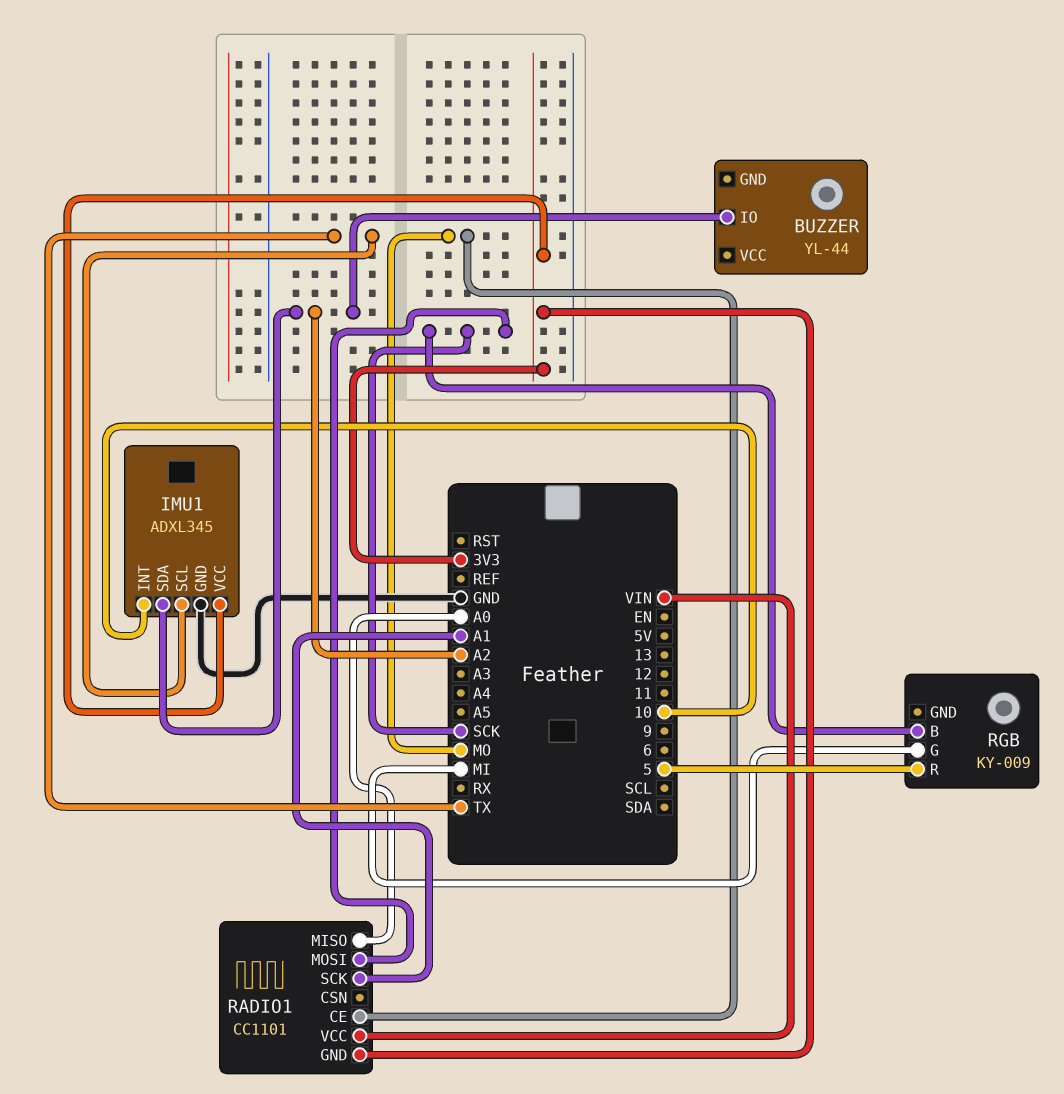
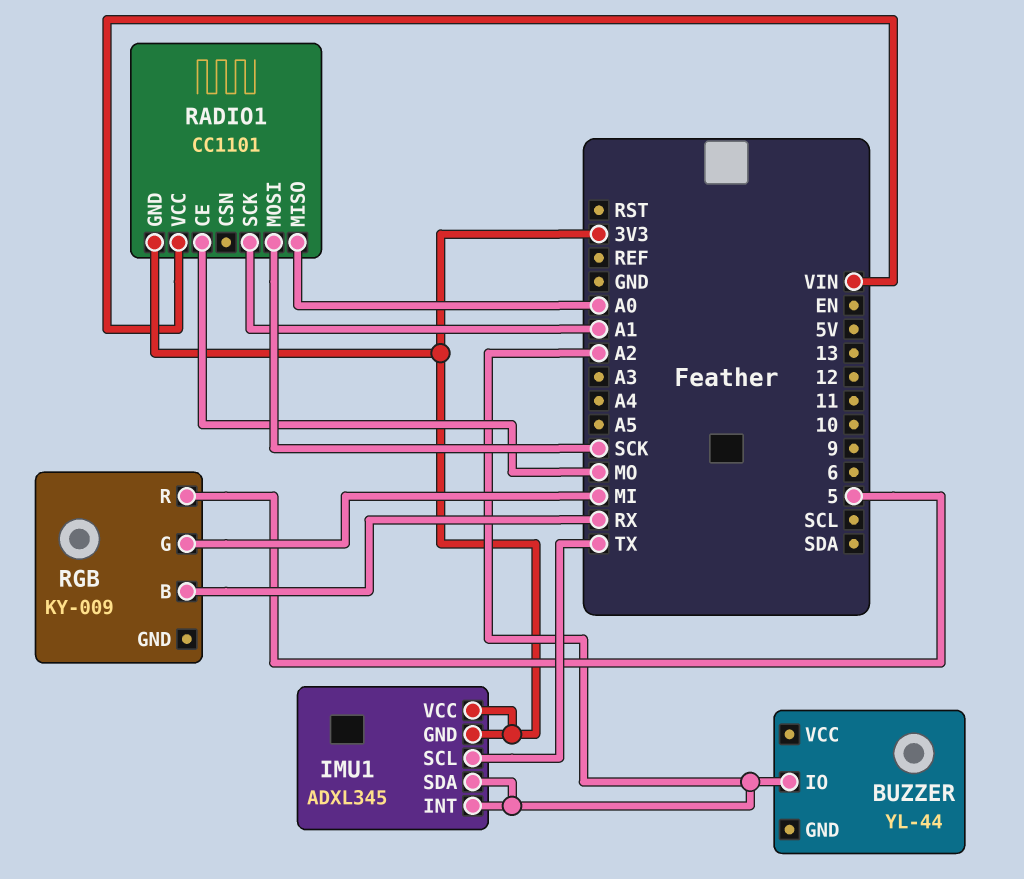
IMU1 pin GND: GND -> 3V3
IMU1 pin INT: 10 -> A2
RGB pin B: SCK -> RX

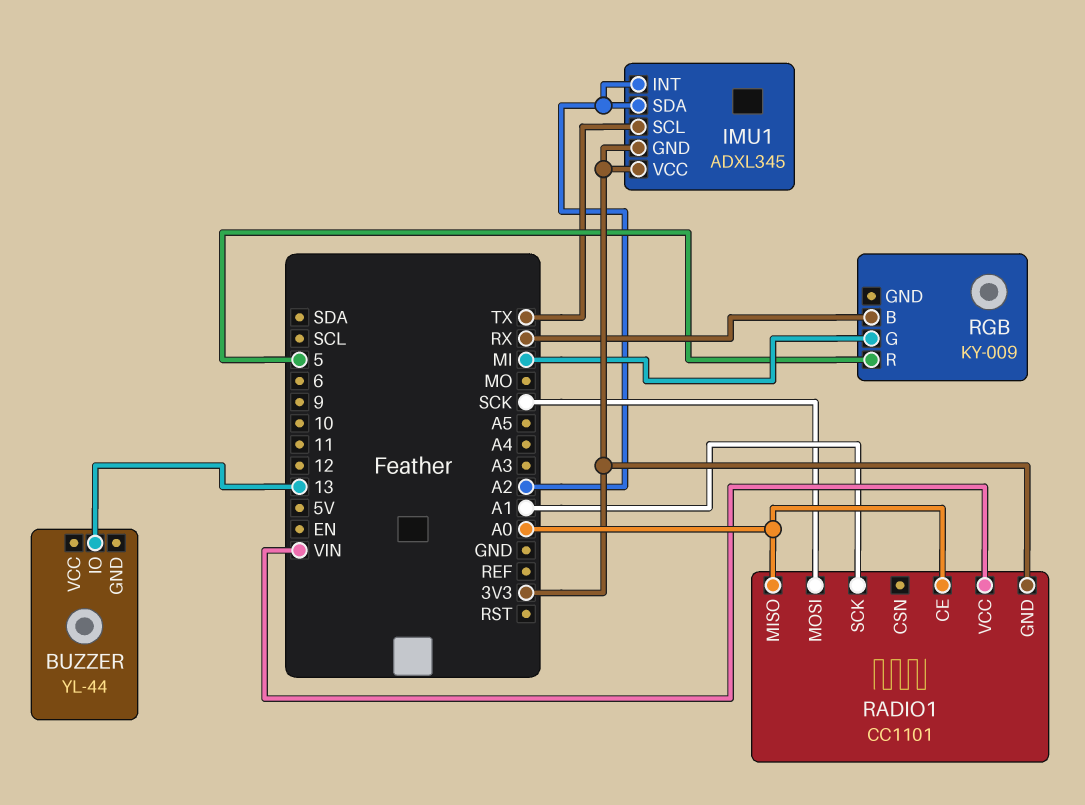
BUZZER pin IO: A2 -> 13
RADIO1 pin CE: MO -> A0

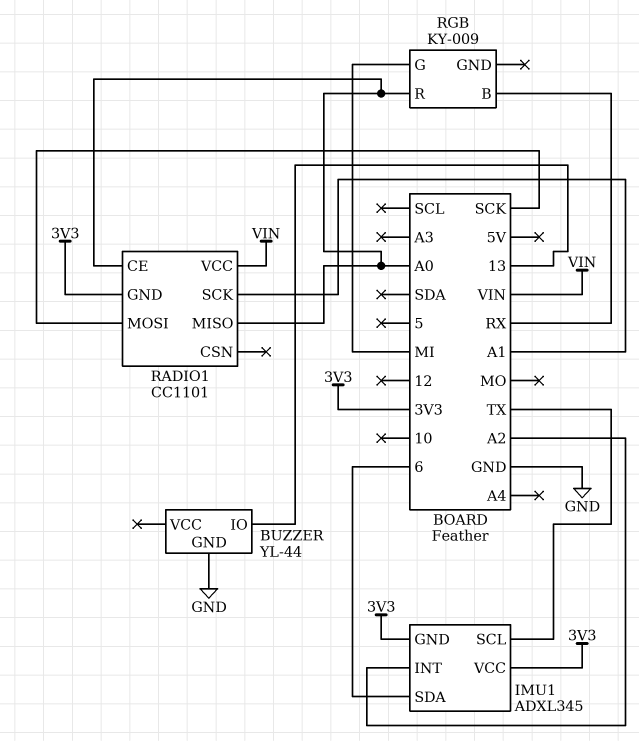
BUZZER pin GND: none -> GND
IMU1 pin SDA: A2 -> 6
RGB pin R: 5 -> A0

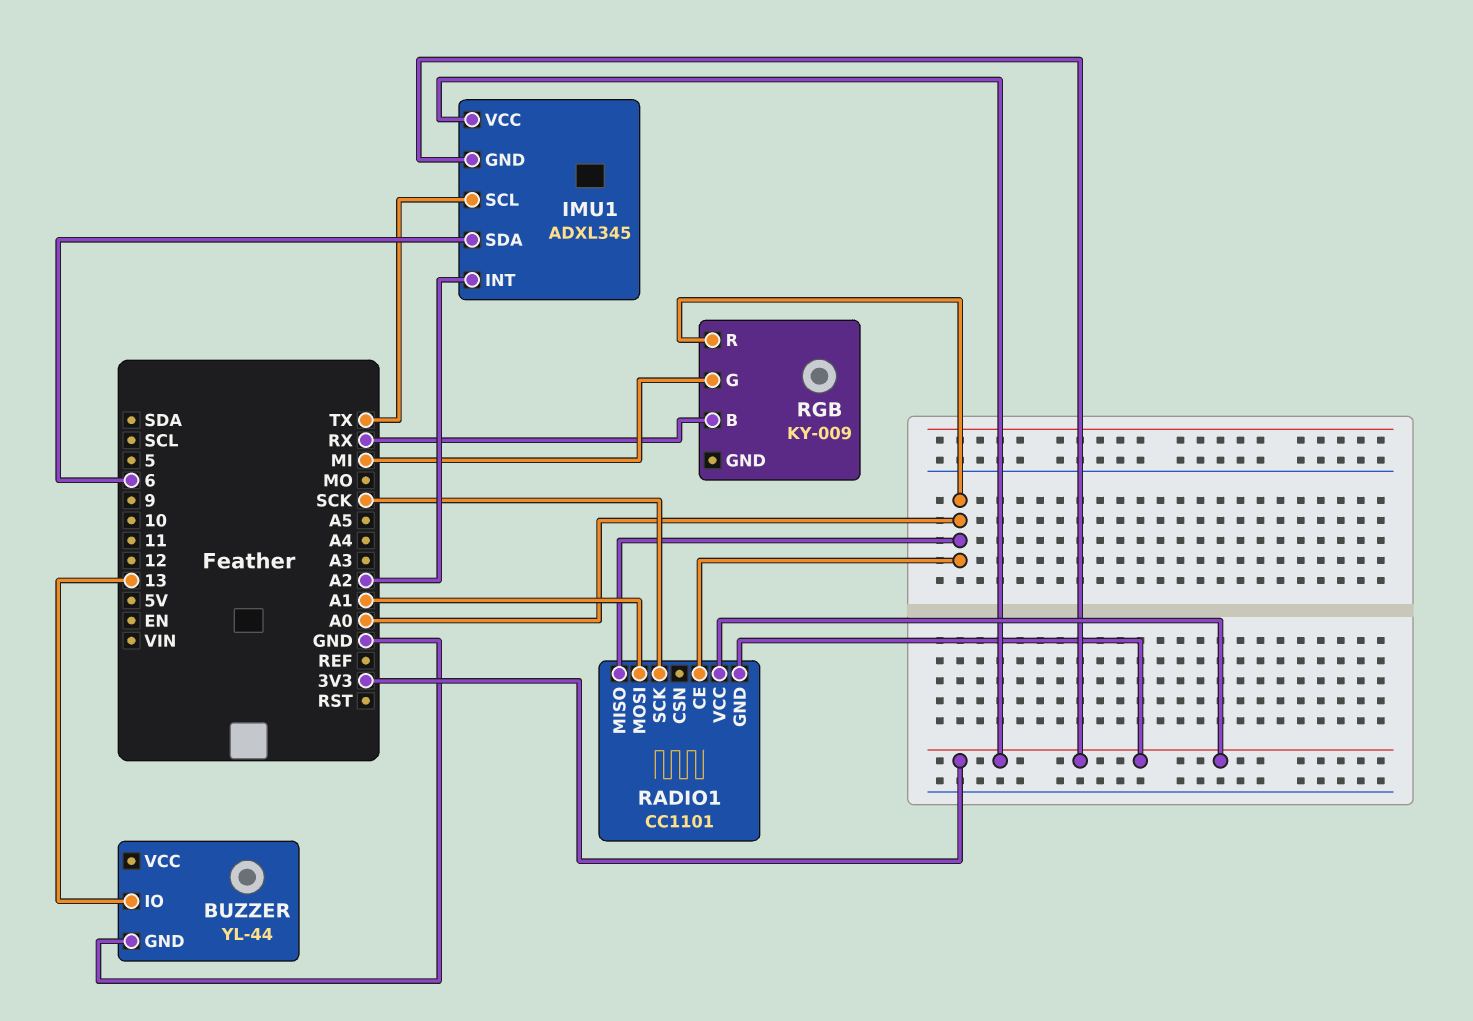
RADIO1 pin MOSI: SCK -> A1
RADIO1 pin SCK: A1 -> SCK
RADIO1 pin VCC: VIN -> 3V3

